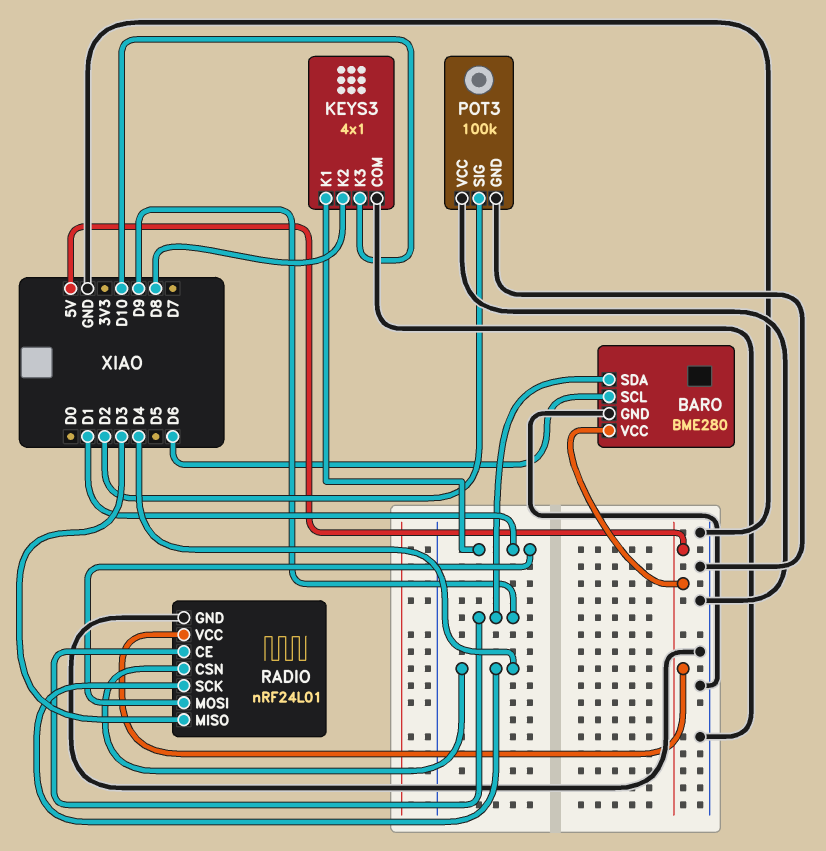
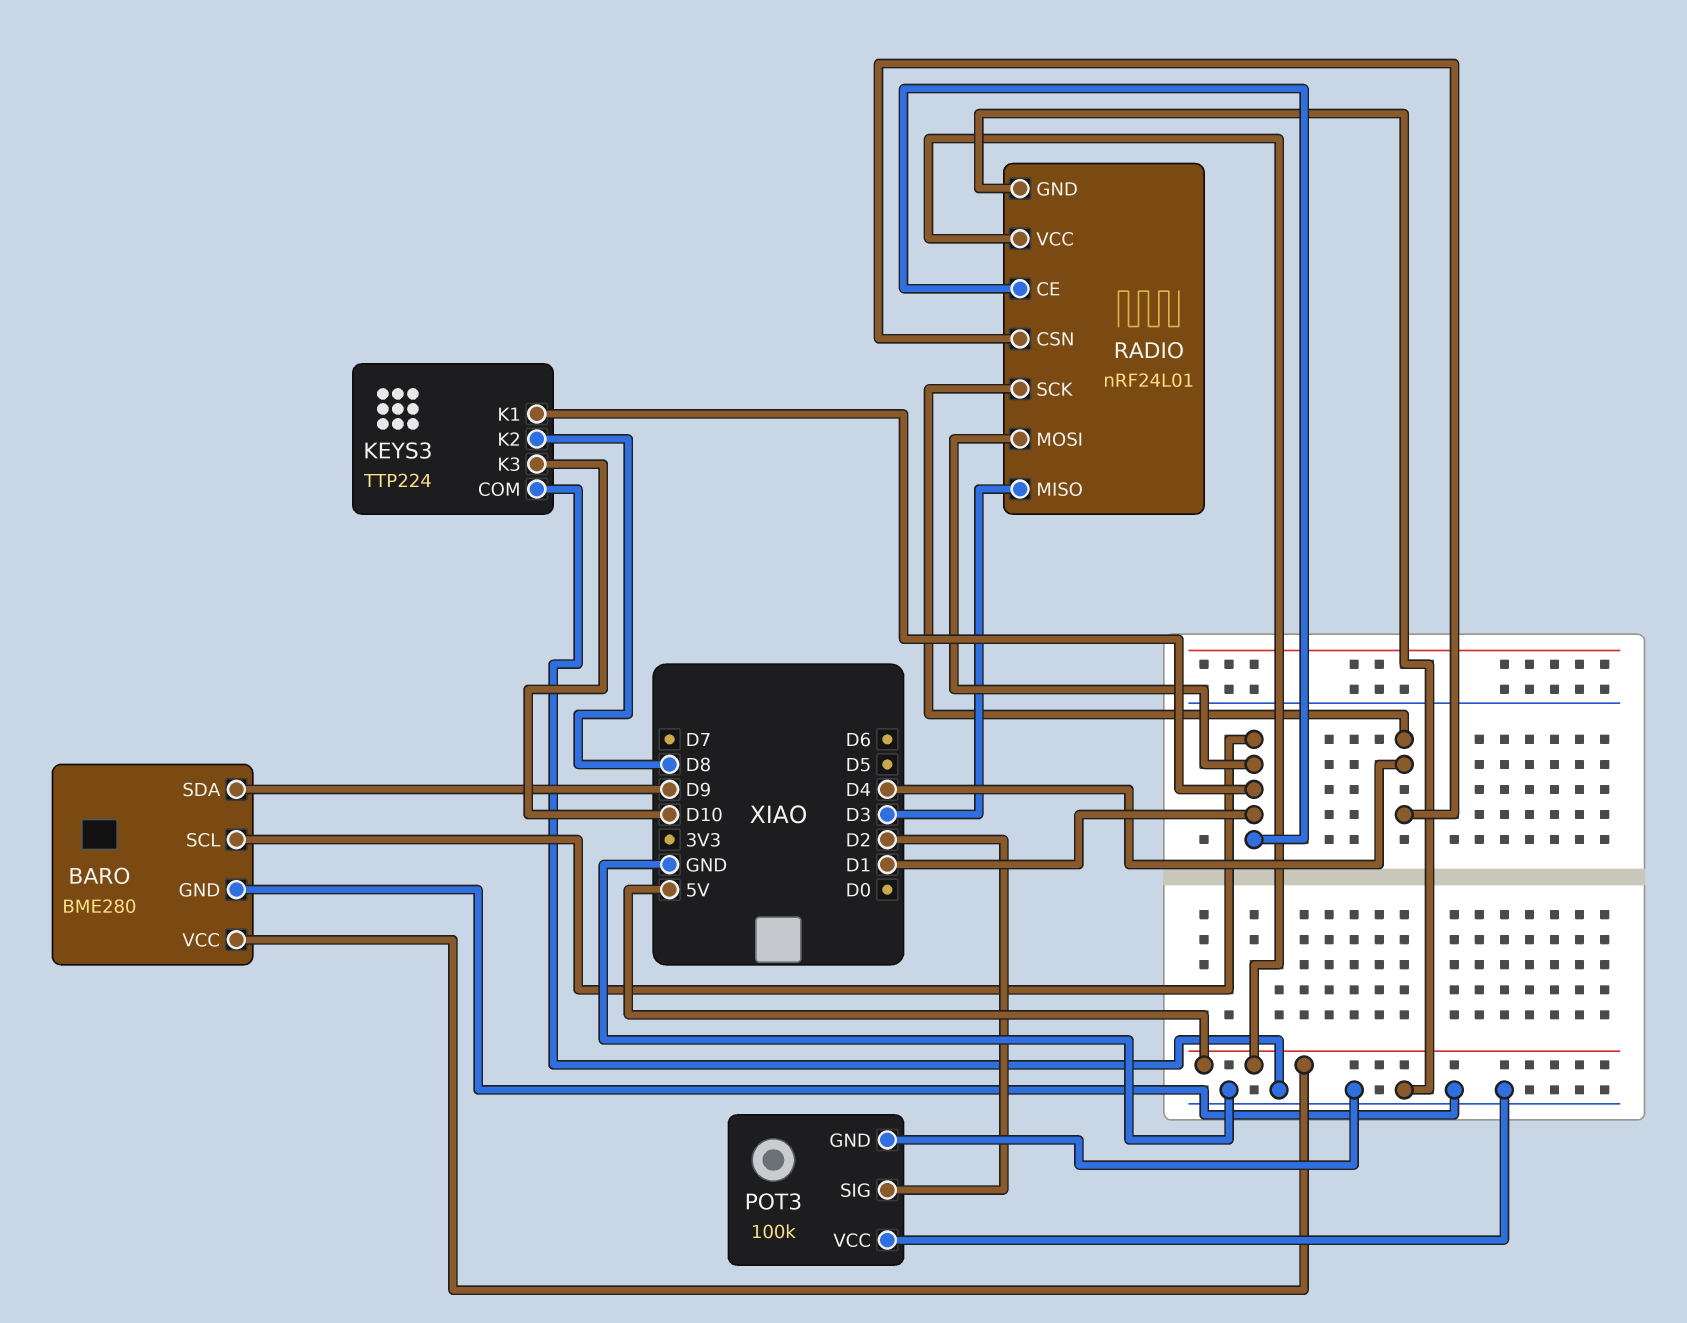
BARO pin SCL: D6 -> D1
KEYS3: 4x1 -> TTP224
RADIO pin CE: D9 -> D1

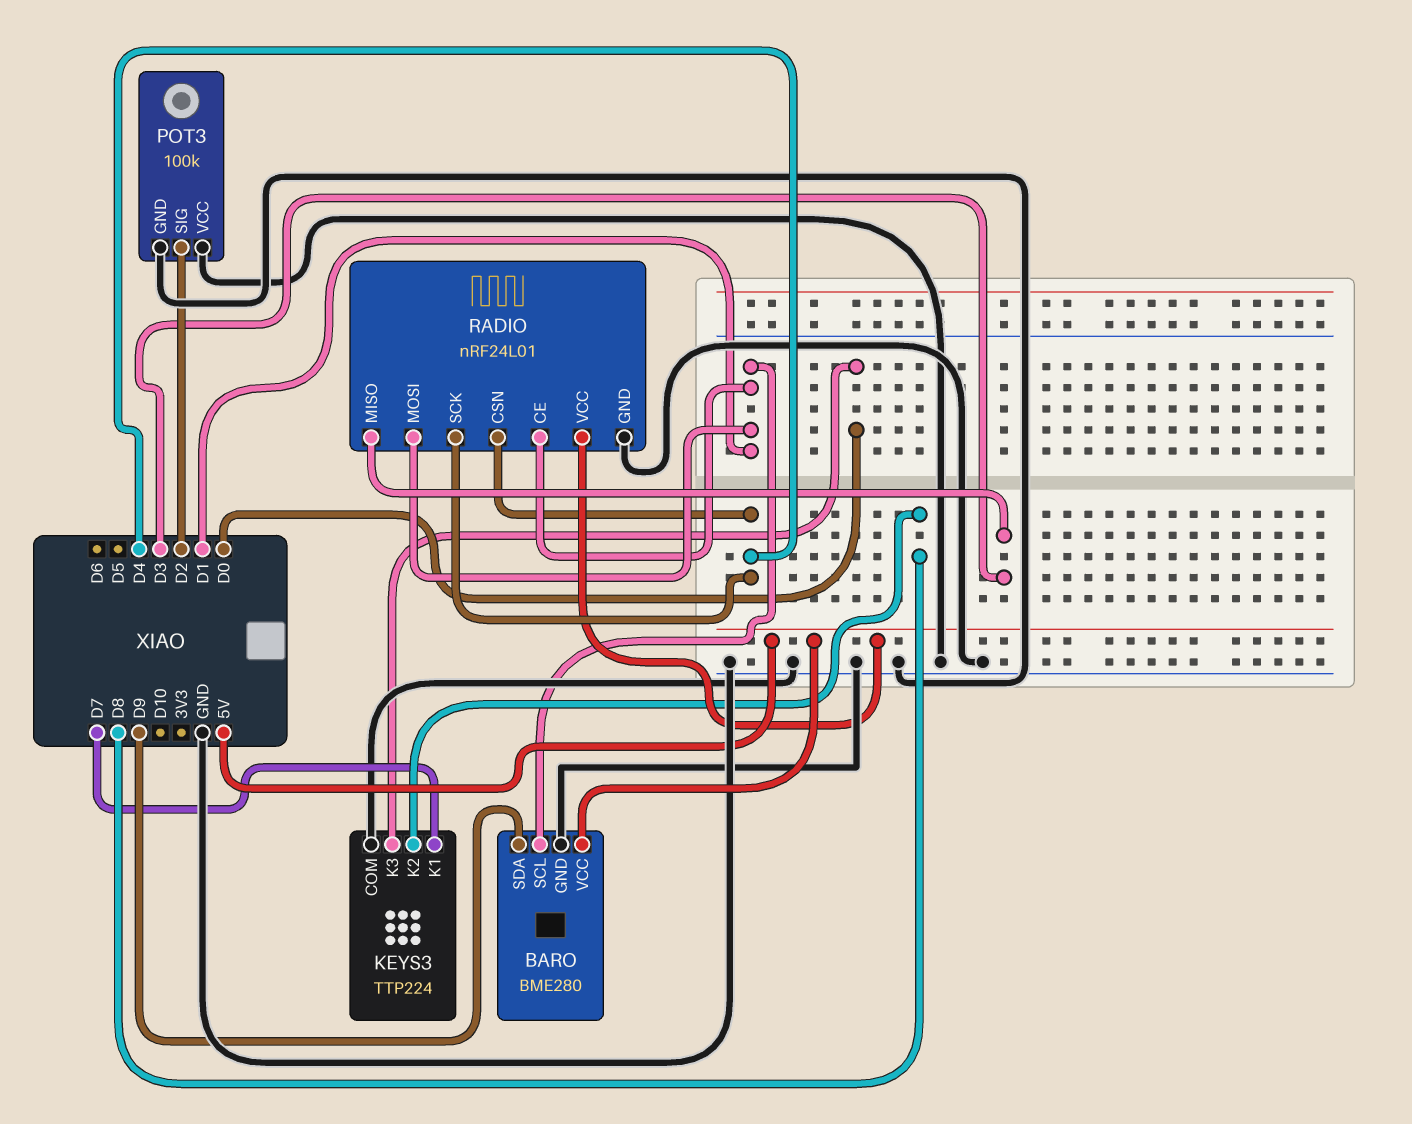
KEYS3 pin K1: D1 -> D7
KEYS3 pin K3: D10 -> D0

